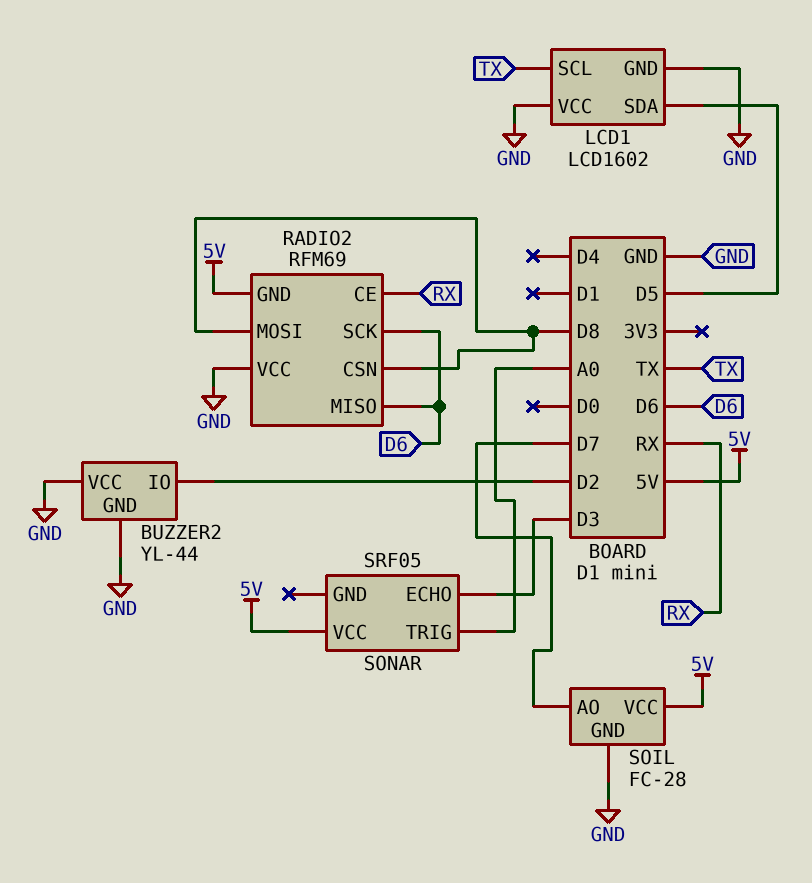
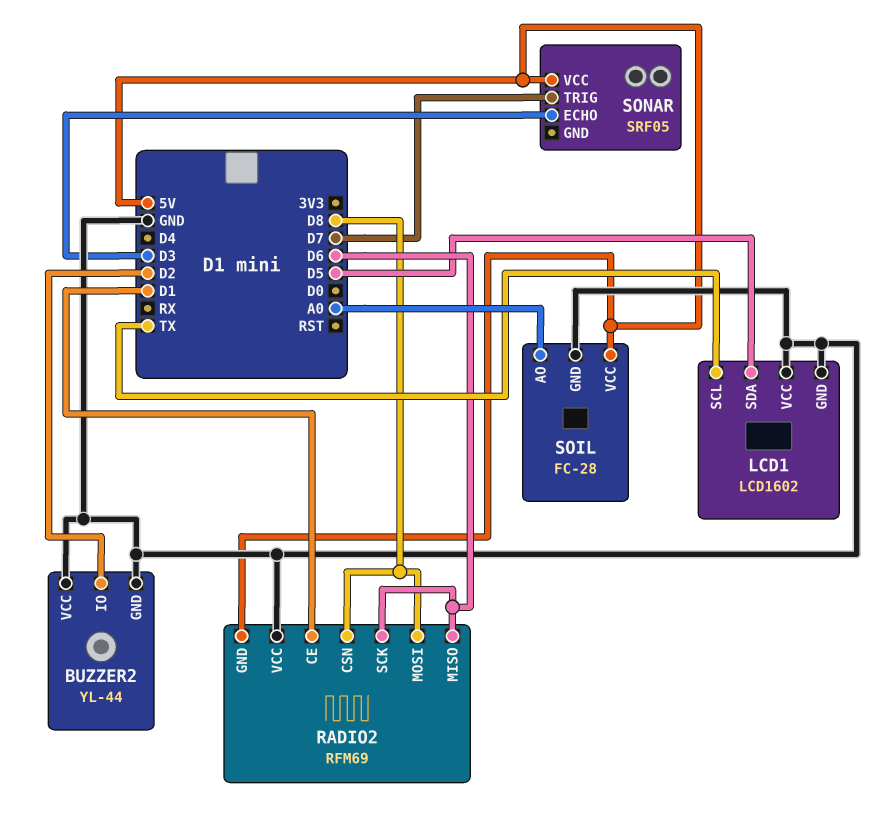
RADIO2 pin CE: RX -> D1
SOIL pin AO: D7 -> A0
SONAR pin TRIG: A0 -> D7

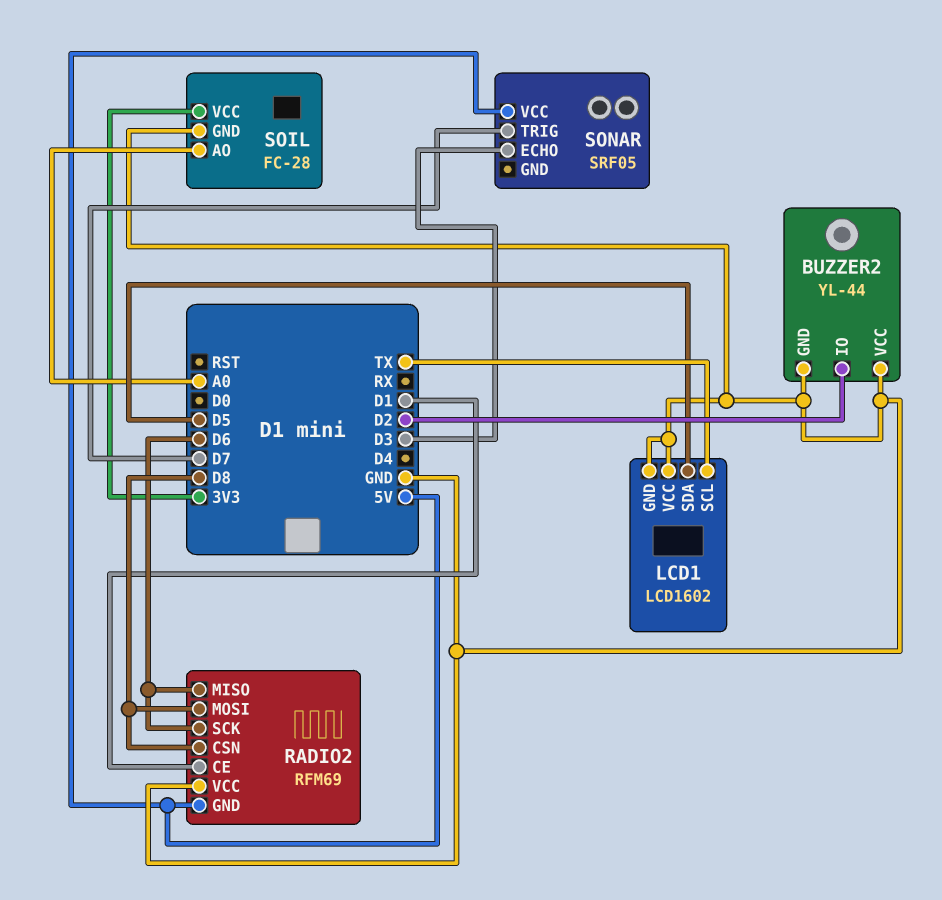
SOIL pin VCC: 5V -> 3V3

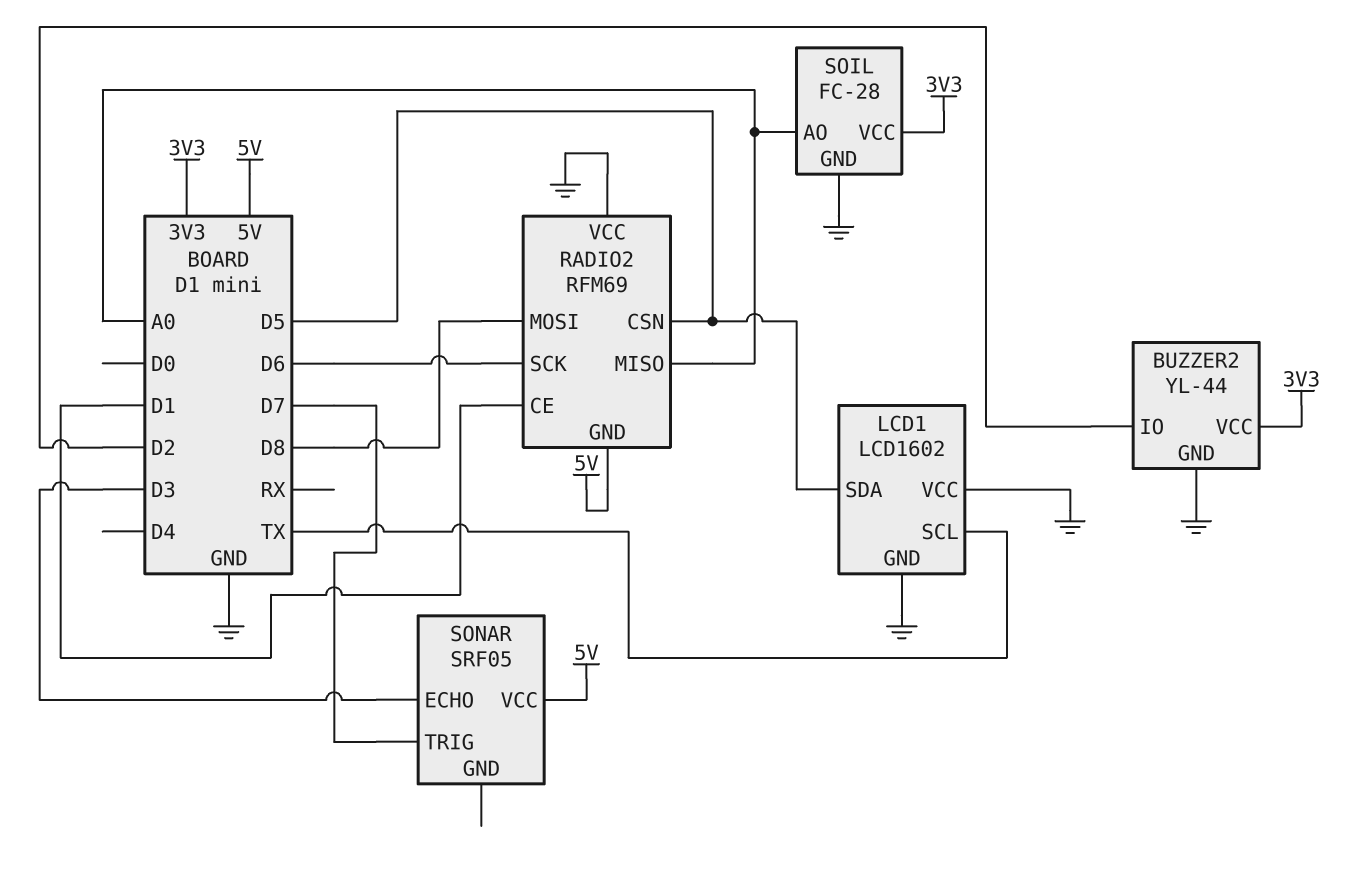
BUZZER2 pin VCC: GND -> 3V3
RADIO2 pin CSN: D8 -> D5
RADIO2 pin MISO: D6 -> A0

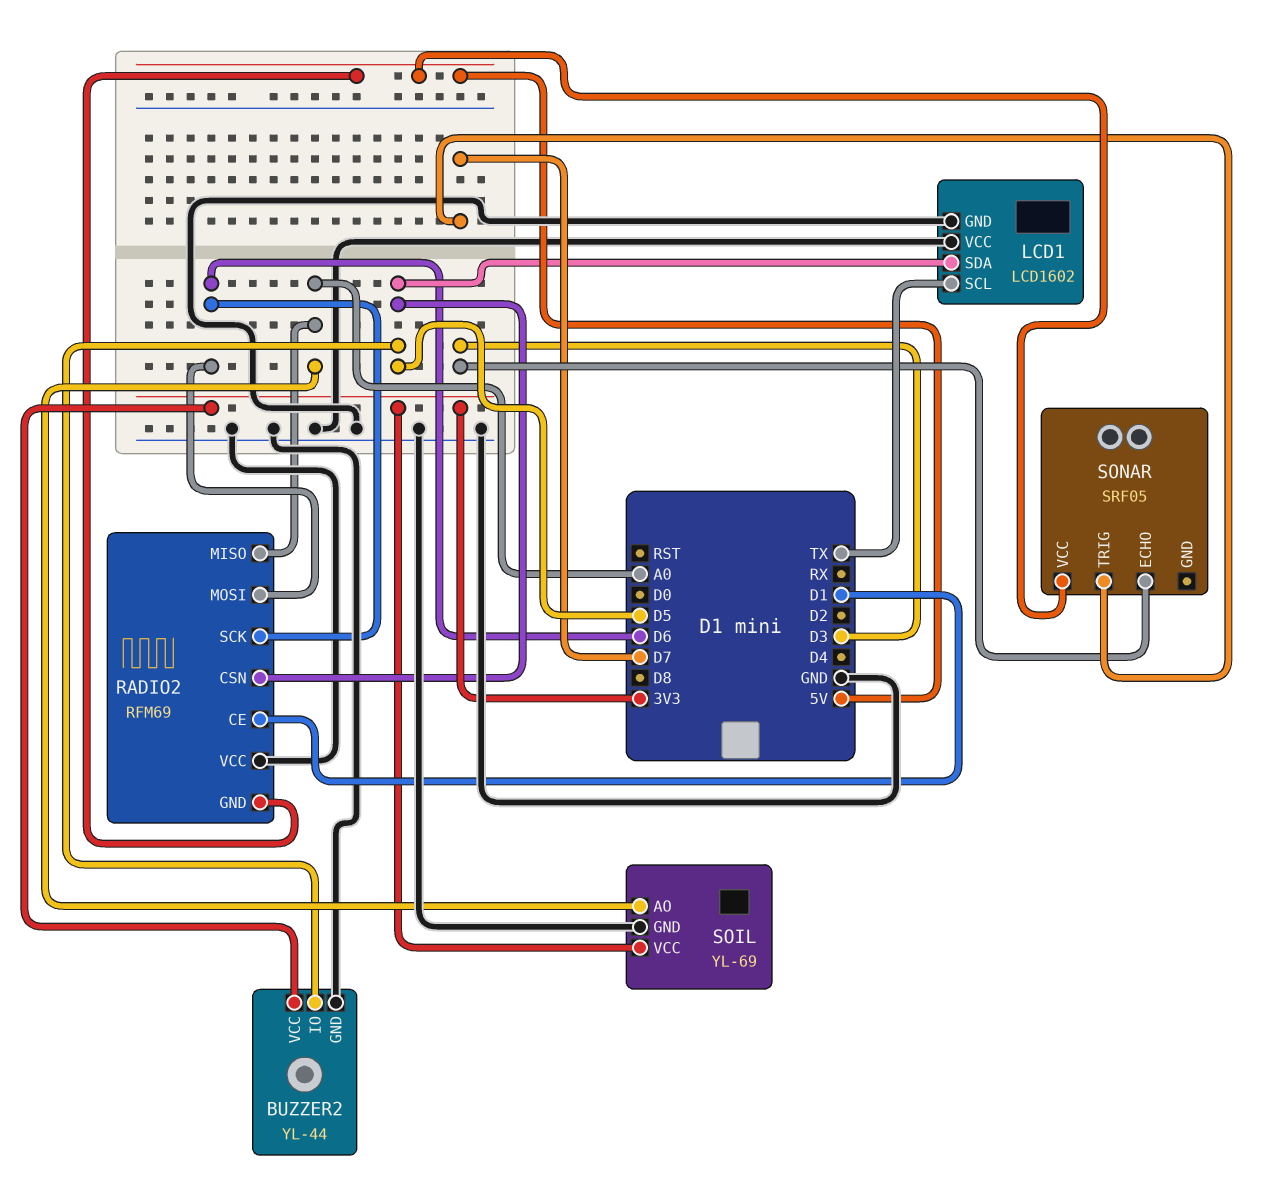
BUZZER2 pin IO: D2 -> D5
RADIO2 pin MOSI: D8 -> D6
SOIL: FC-28 -> YL-69

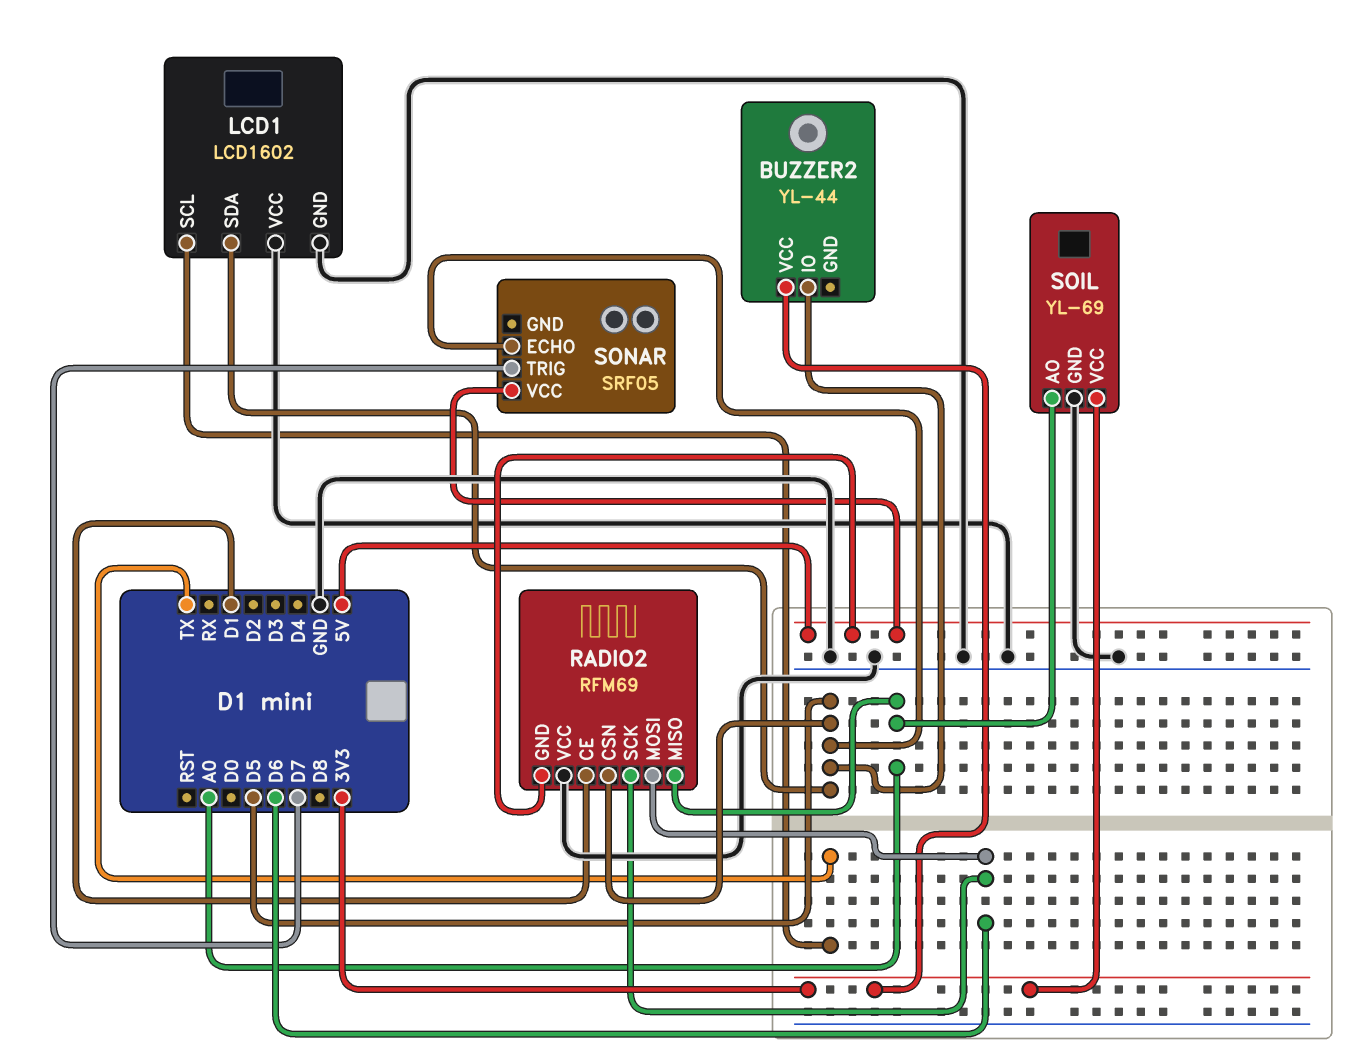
BUZZER2 pin GND: GND -> none
SONAR pin ECHO: D3 -> D5

